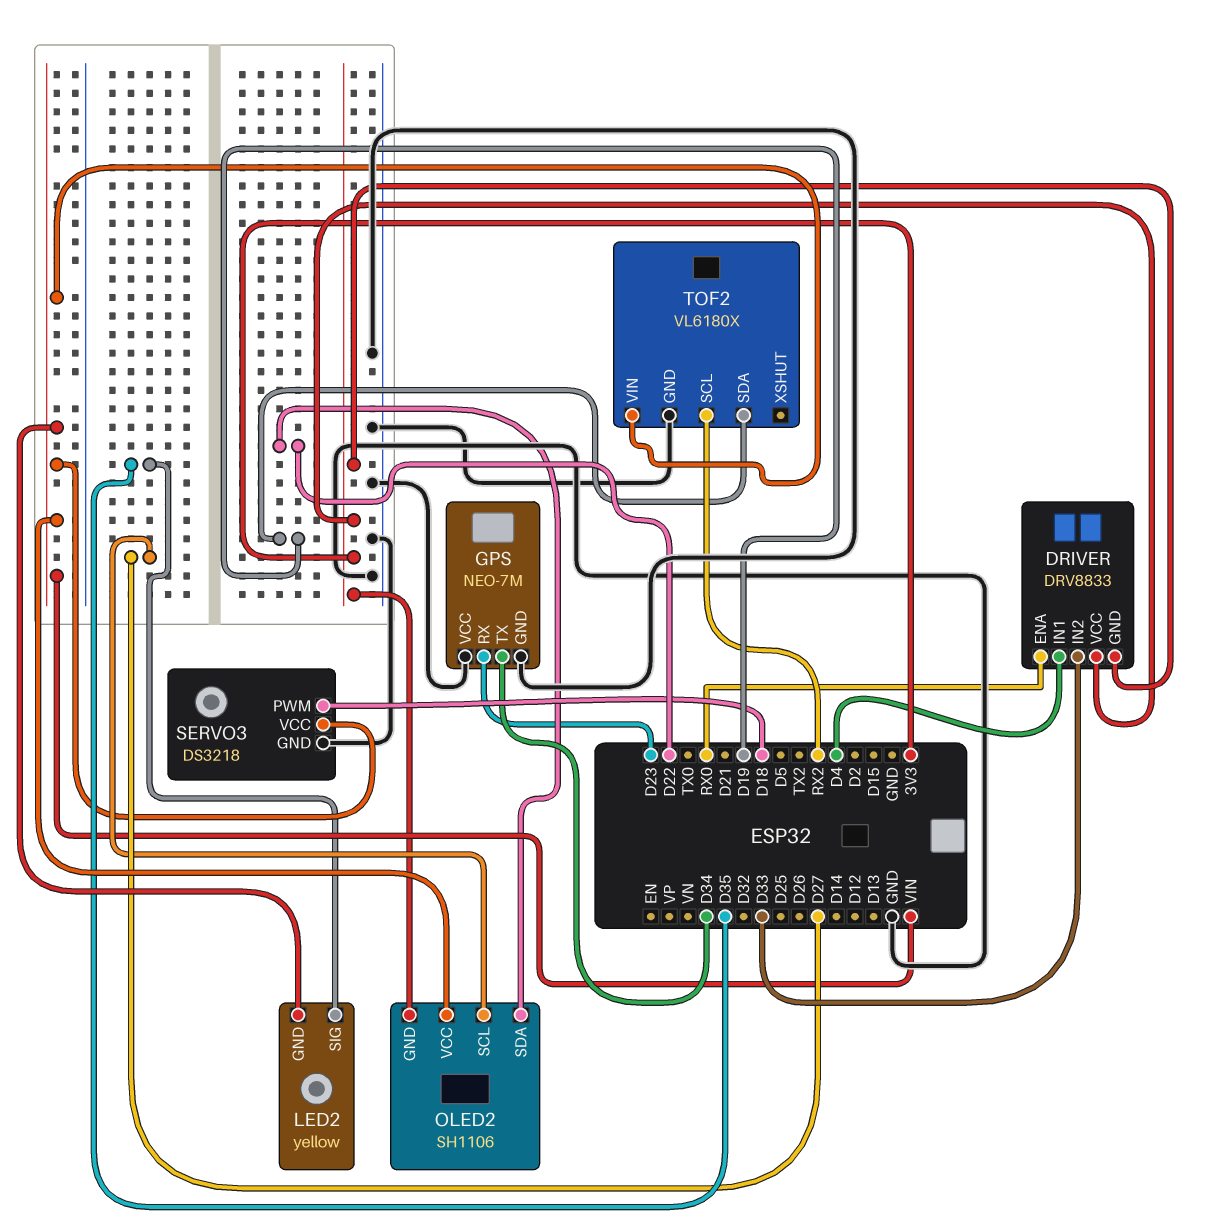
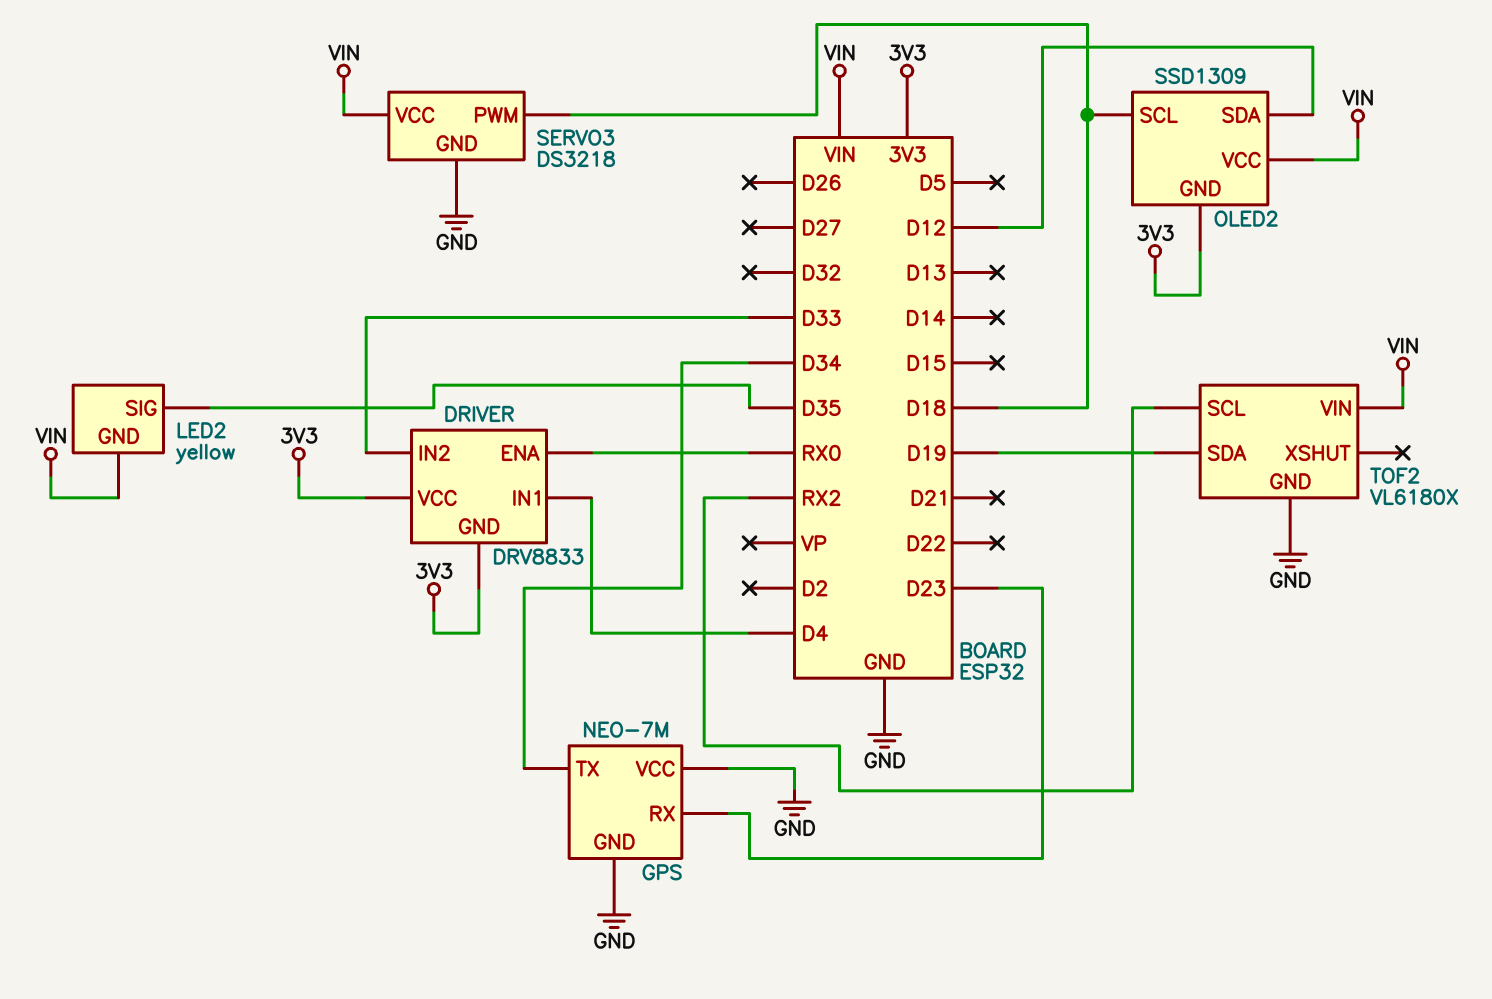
OLED2: SH1106 -> SSD1309
OLED2 pin SCL: D27 -> D18
OLED2 pin SDA: D22 -> D12

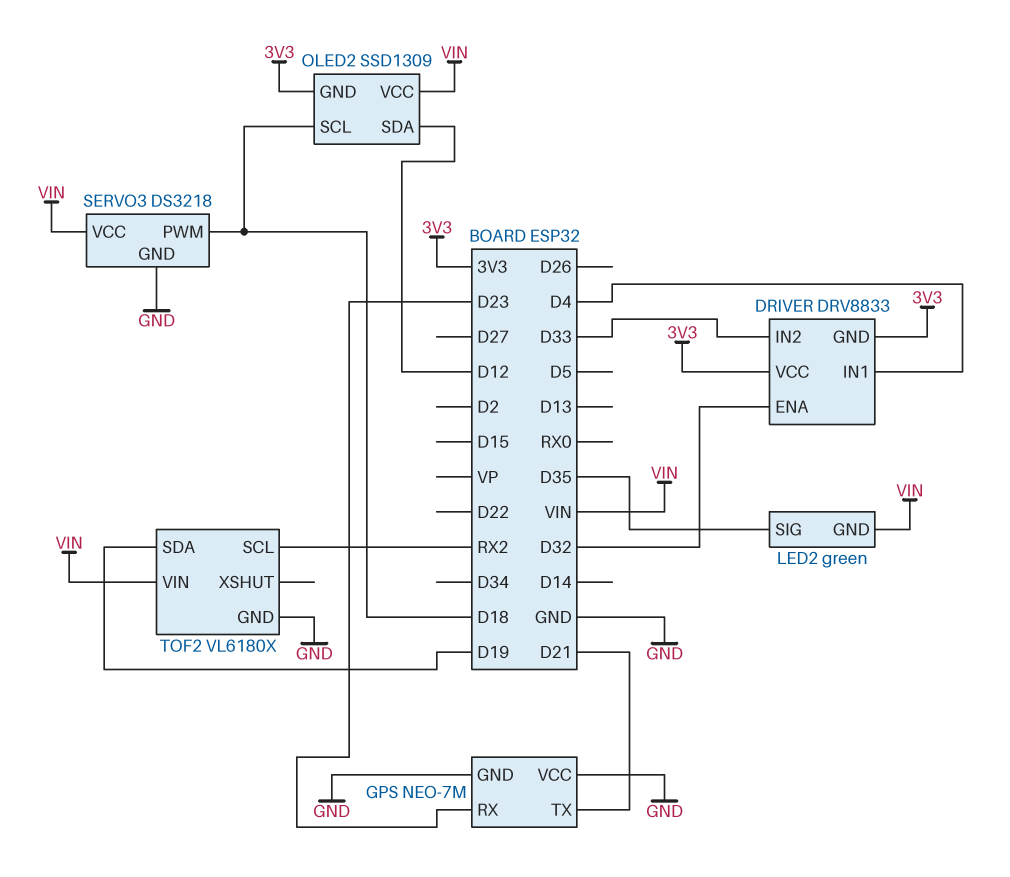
DRIVER pin ENA: RX0 -> D32
GPS pin TX: D34 -> D21
LED2: yellow -> green

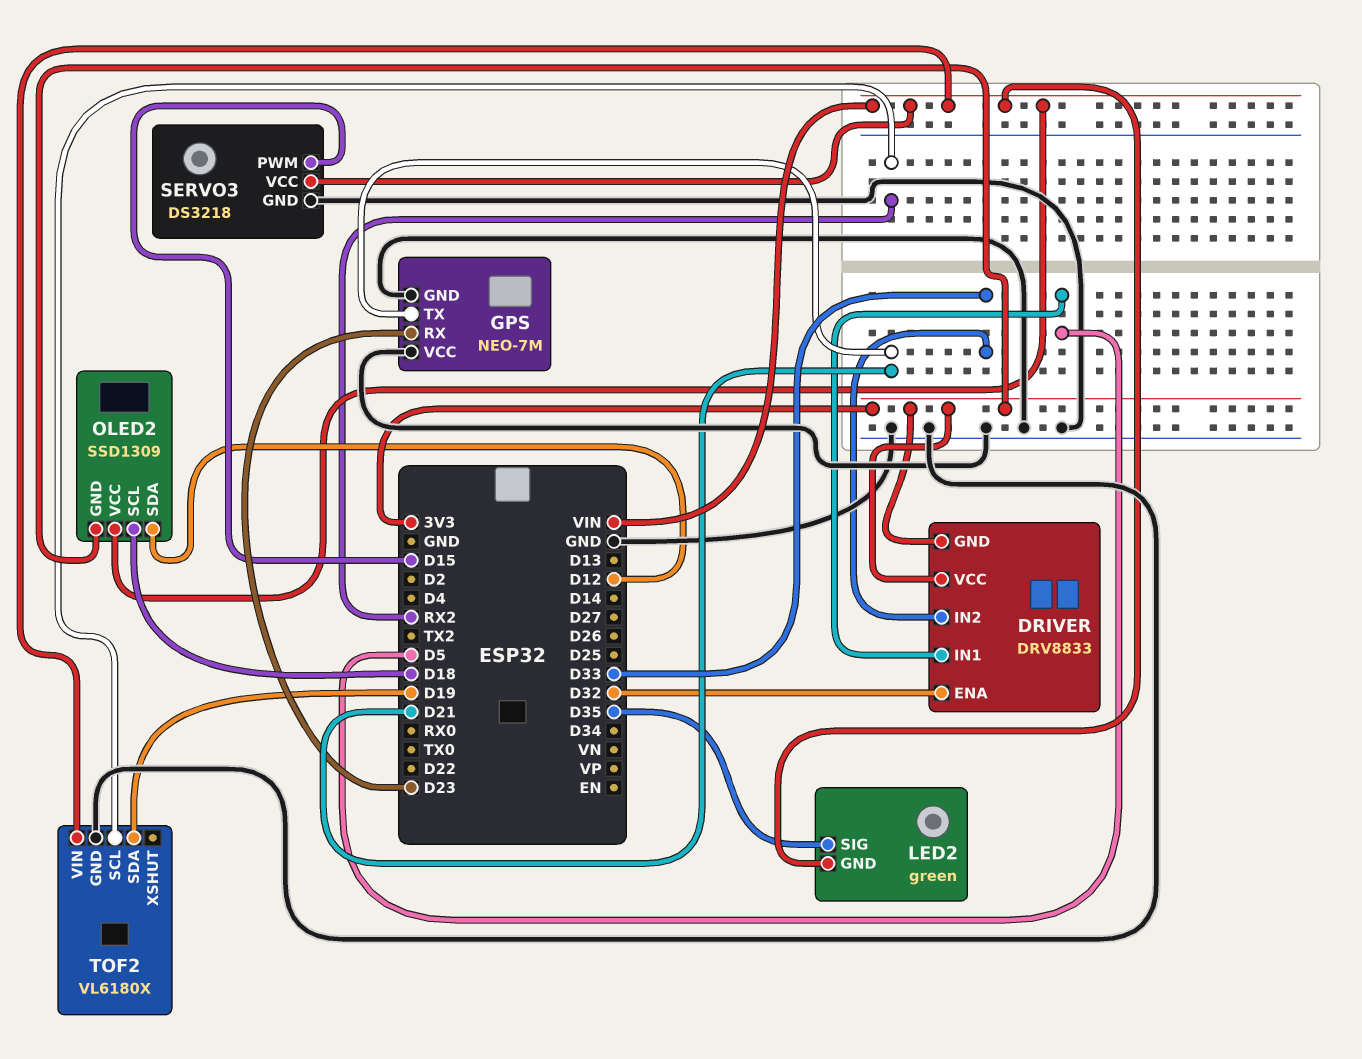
DRIVER pin IN1: D4 -> D5
SERVO3 pin PWM: D18 -> D15

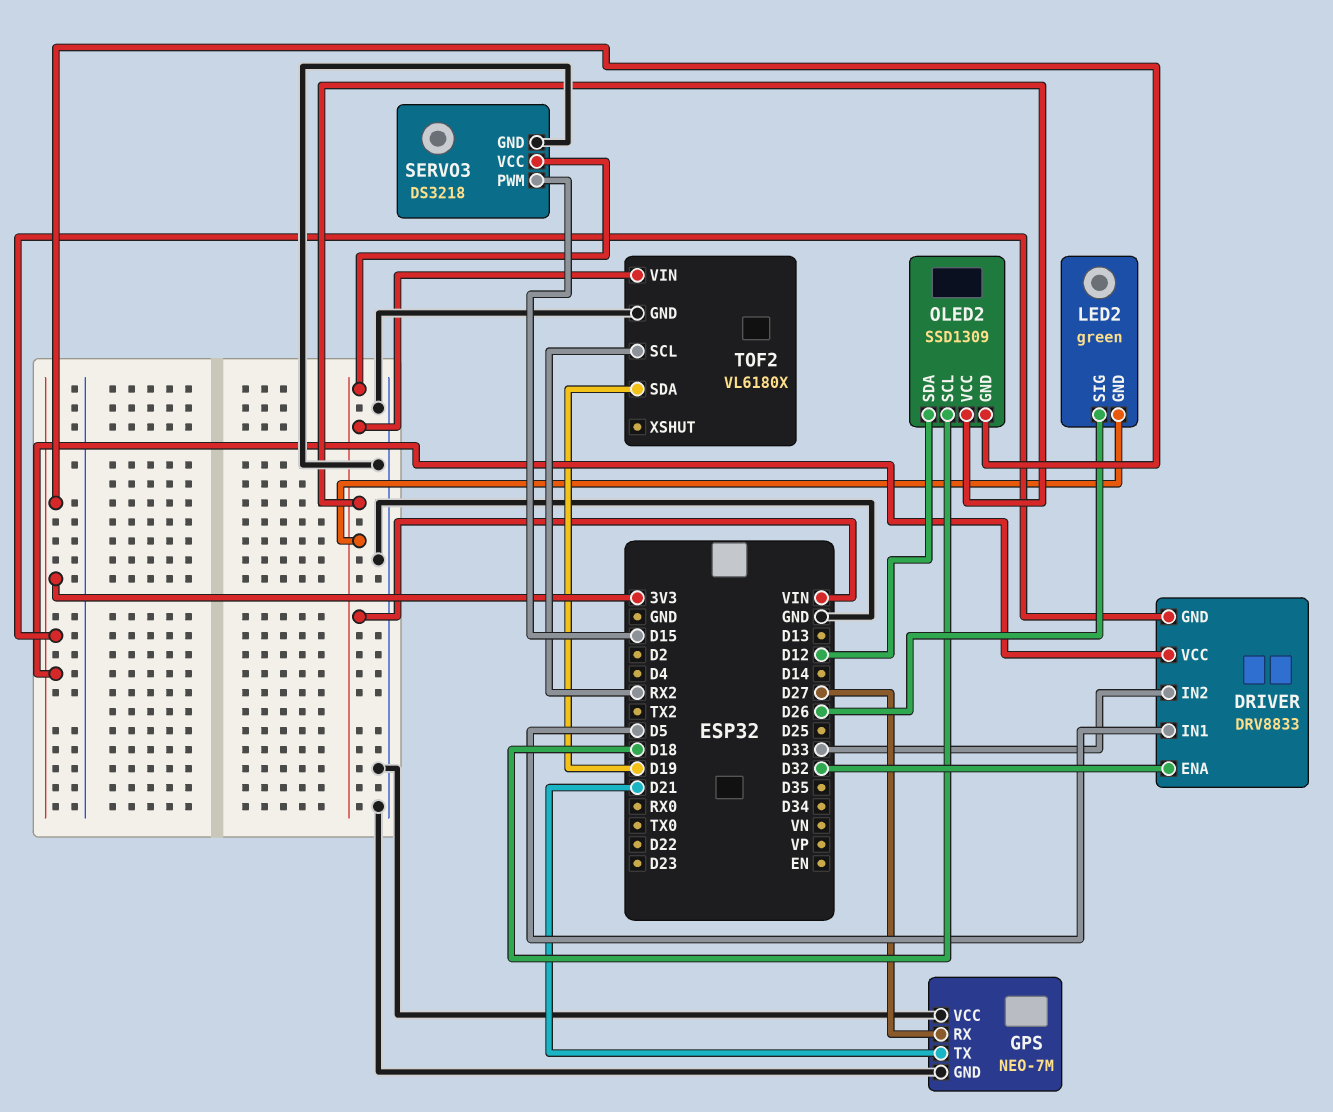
GPS pin RX: D23 -> D27
LED2 pin SIG: D35 -> D26

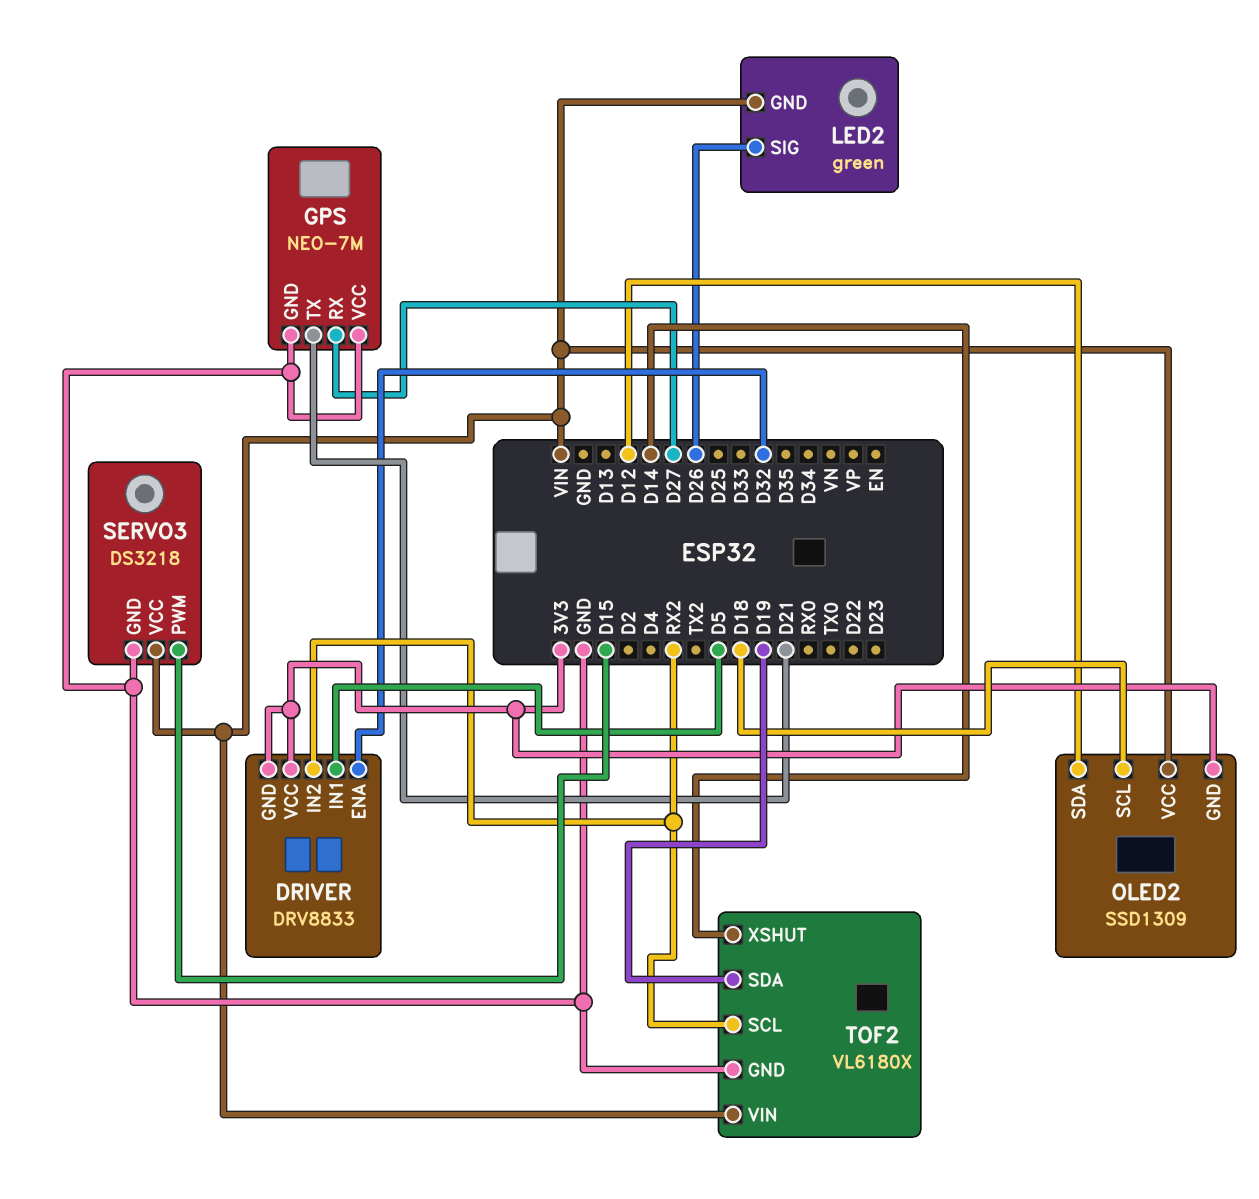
DRIVER pin IN2: D33 -> RX2
TOF2 pin XSHUT: none -> D14

